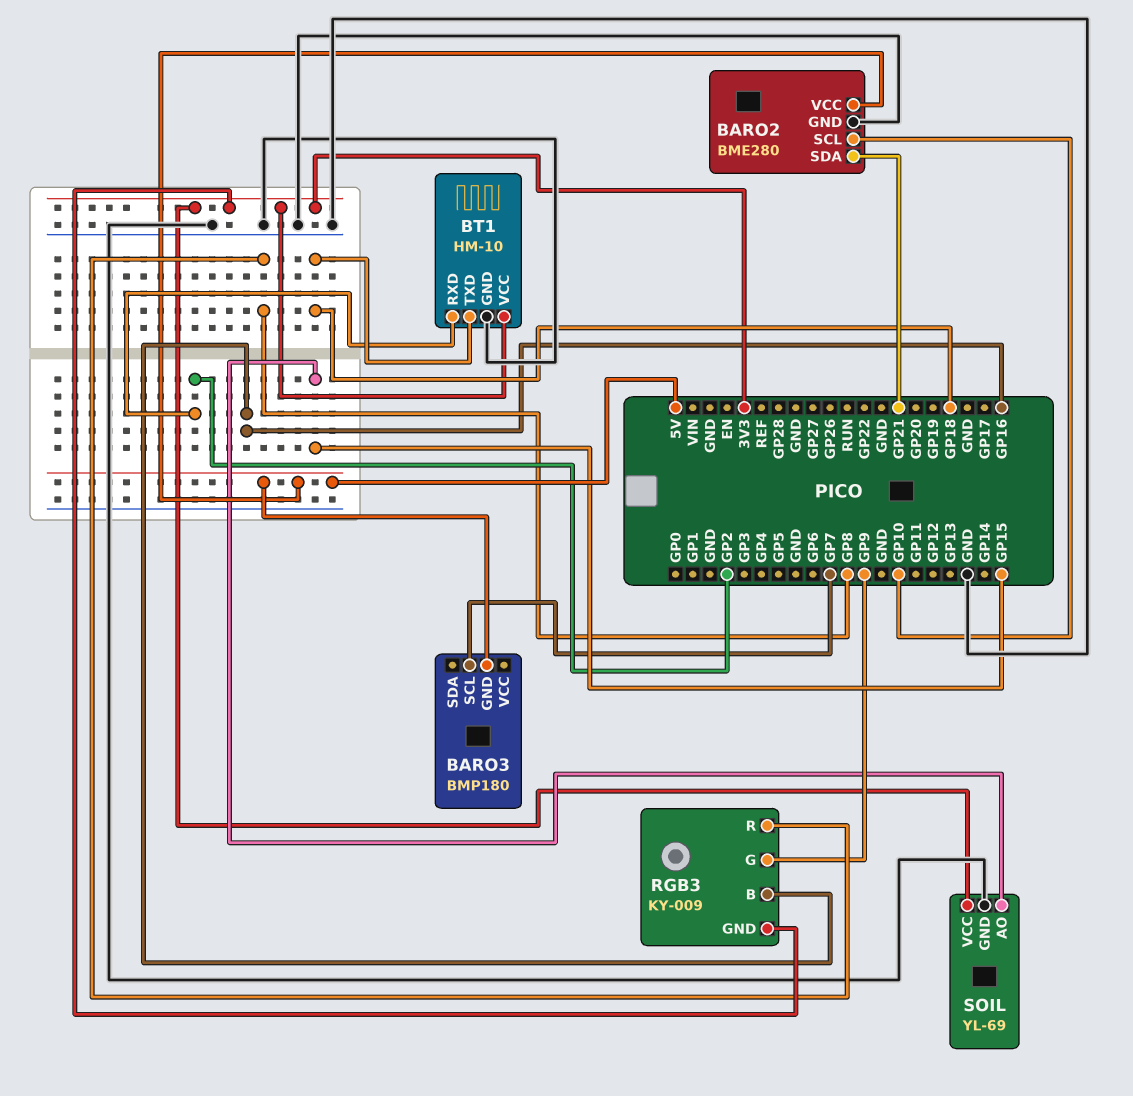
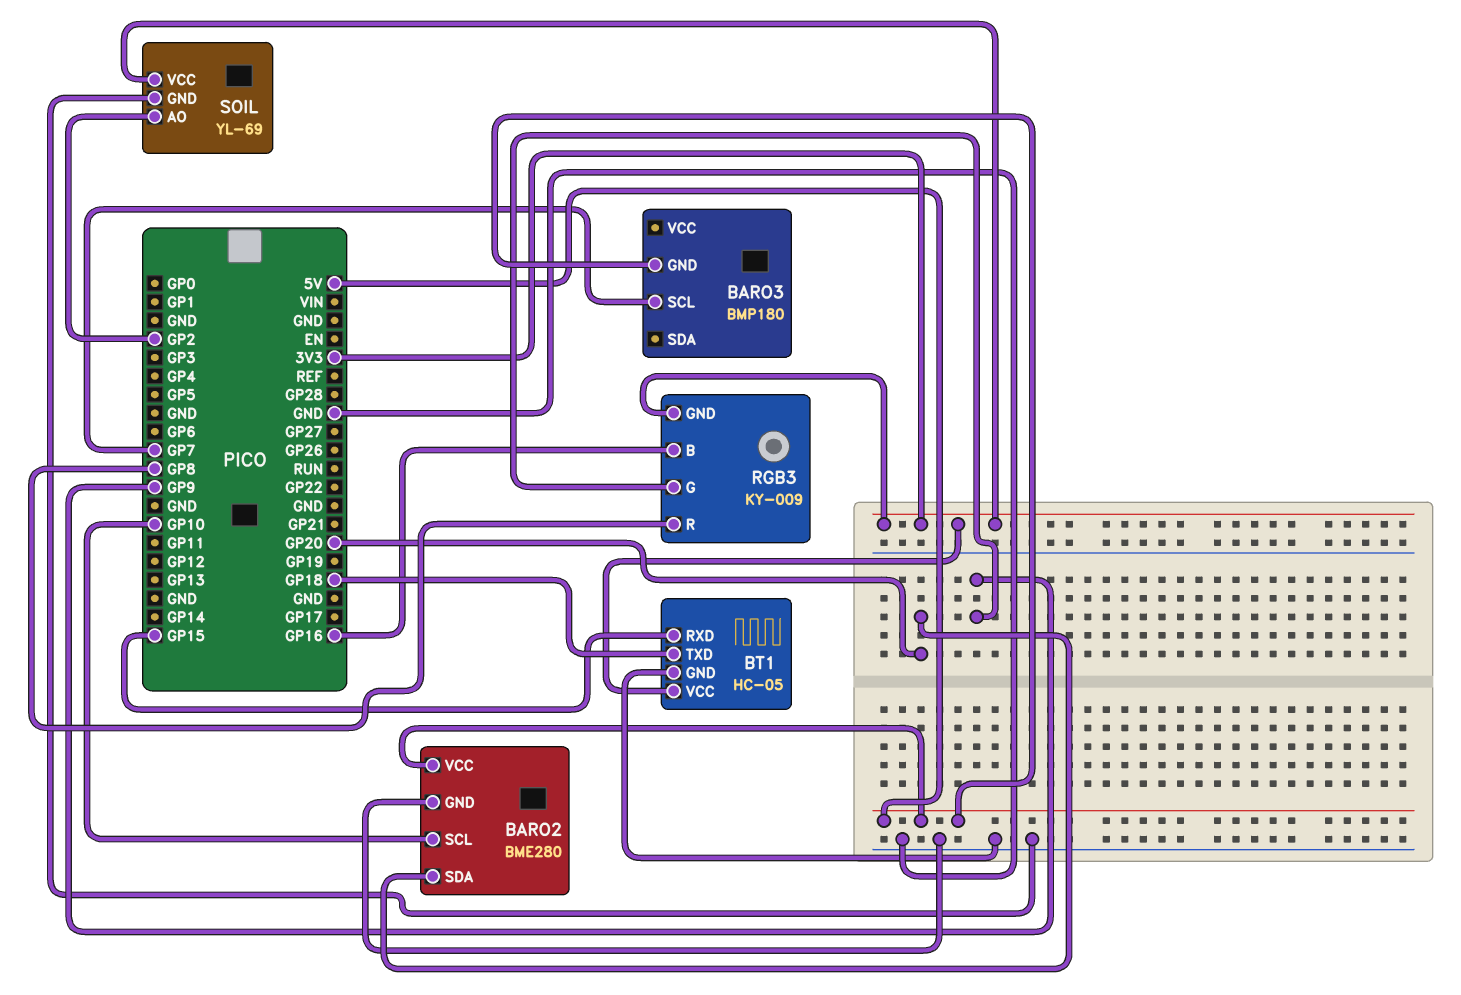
BARO2 pin SDA: GP21 -> GP20
BT1: HM-10 -> HC-05
BT1 pin RXD: GP2 -> GP15
SOIL pin AO: GP15 -> GP2

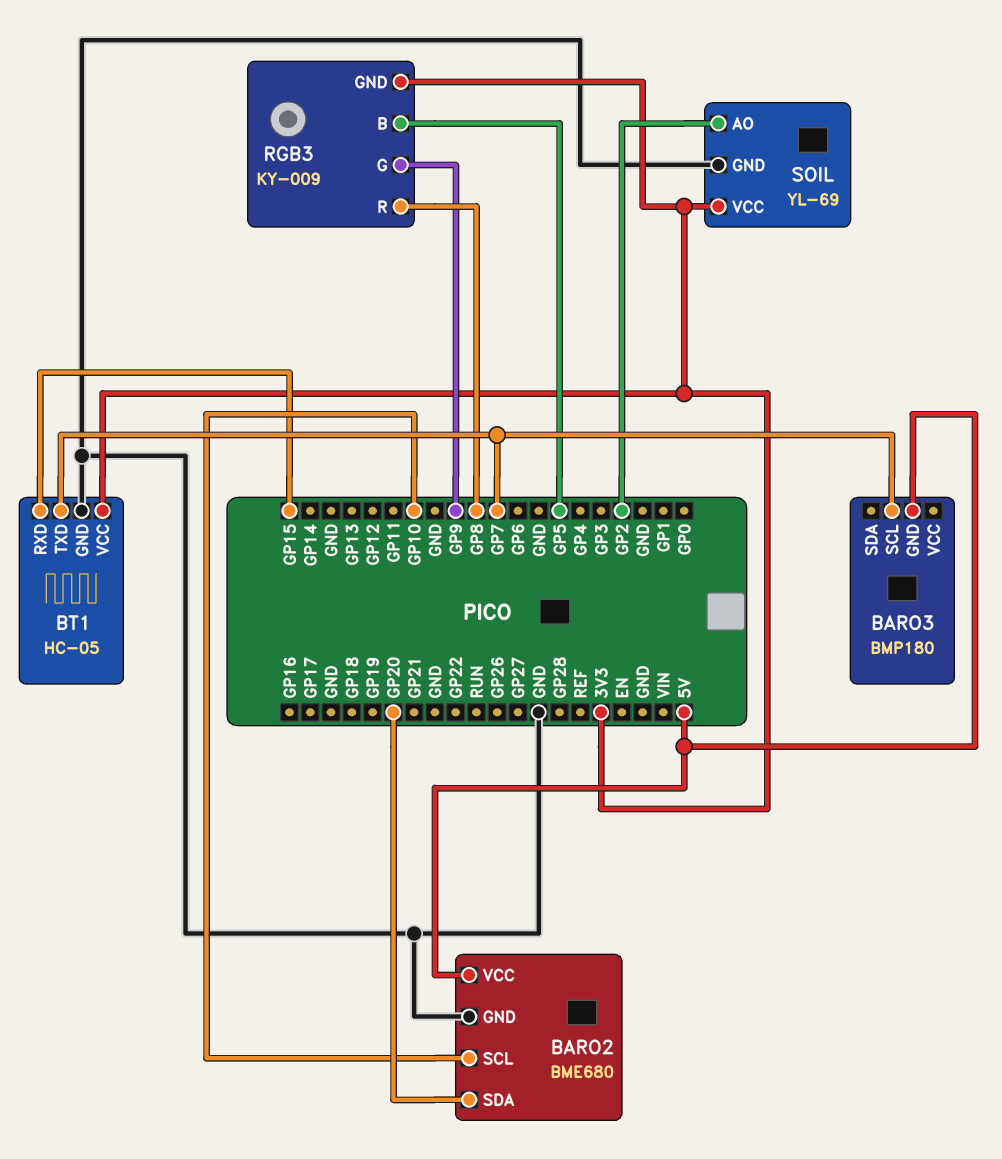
BARO2: BME280 -> BME680
BT1 pin TXD: GP18 -> GP7
RGB3 pin B: GP16 -> GP5

